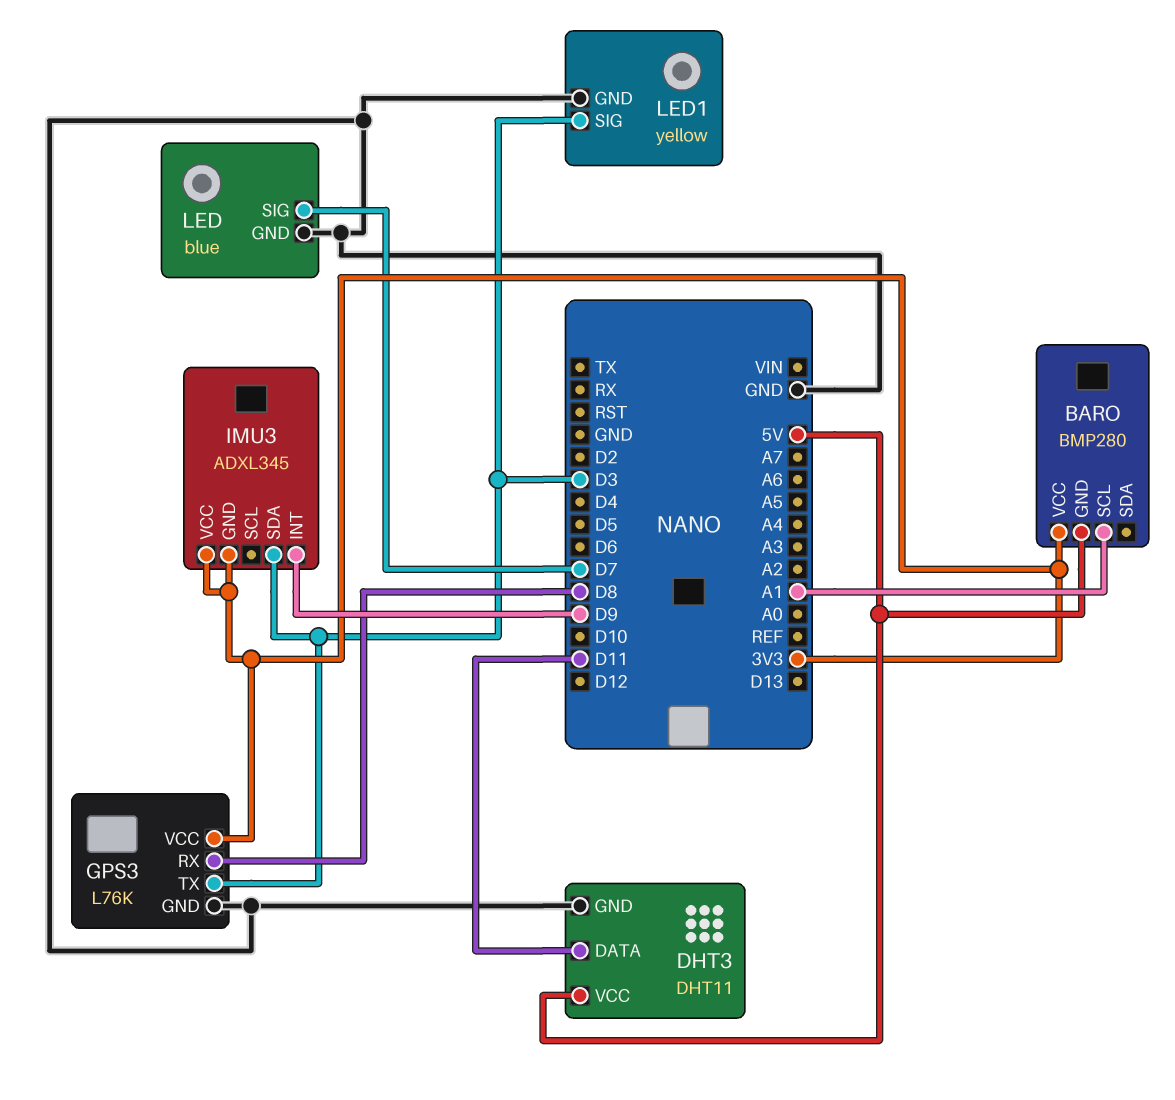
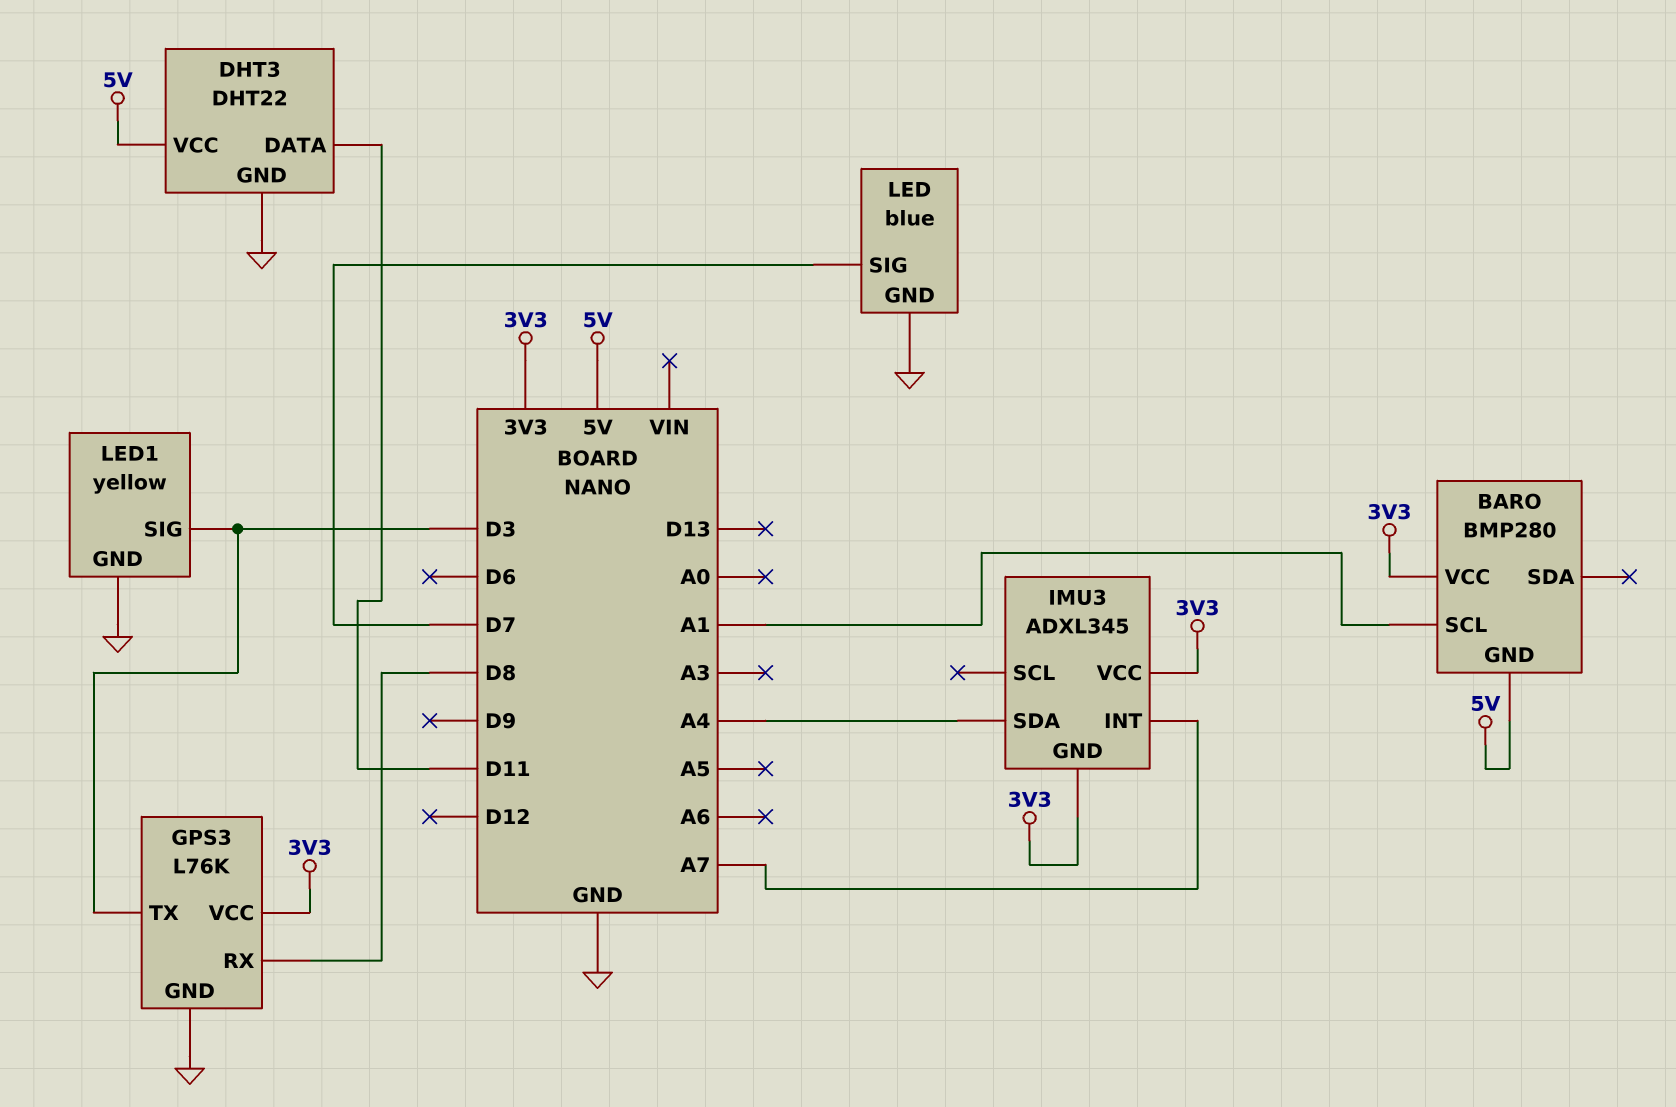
DHT3: DHT11 -> DHT22
IMU3 pin INT: D9 -> A7
IMU3 pin SDA: D3 -> A4

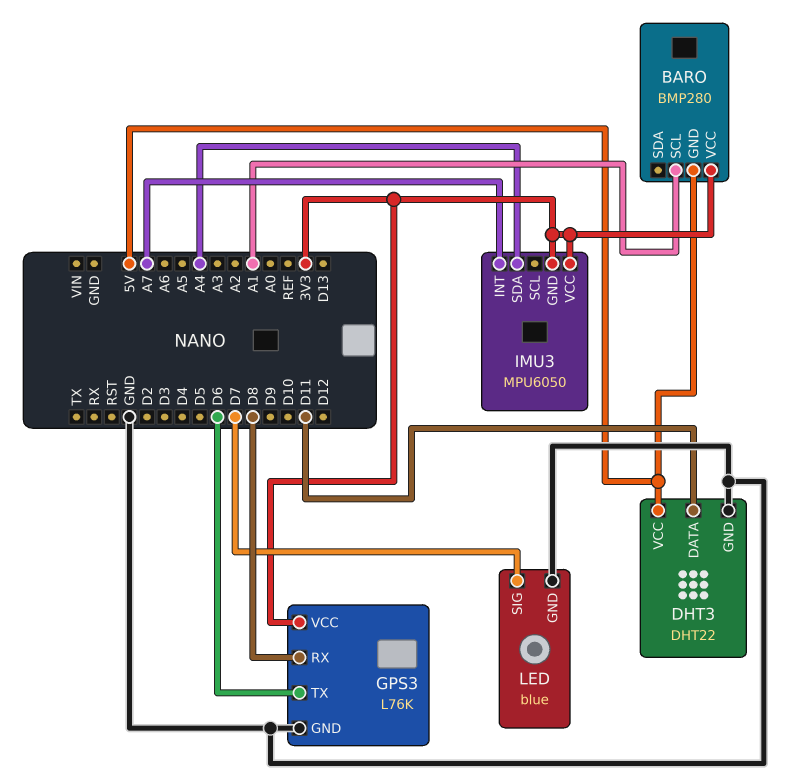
GPS3 pin TX: D3 -> D6
IMU3: ADXL345 -> MPU6050
LED1: yellow -> none
LED1 pin GND: GND -> none
LED1 pin SIG: D3 -> none

